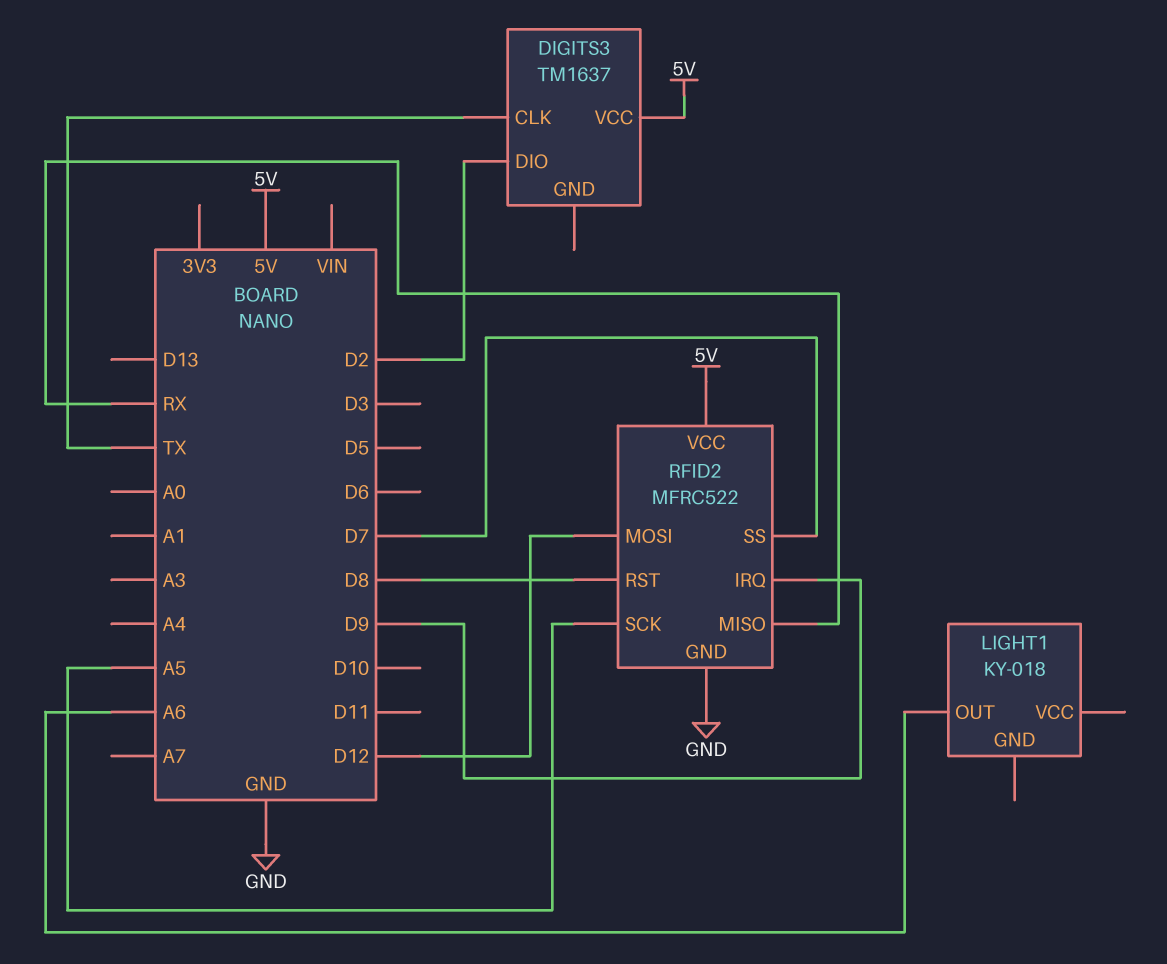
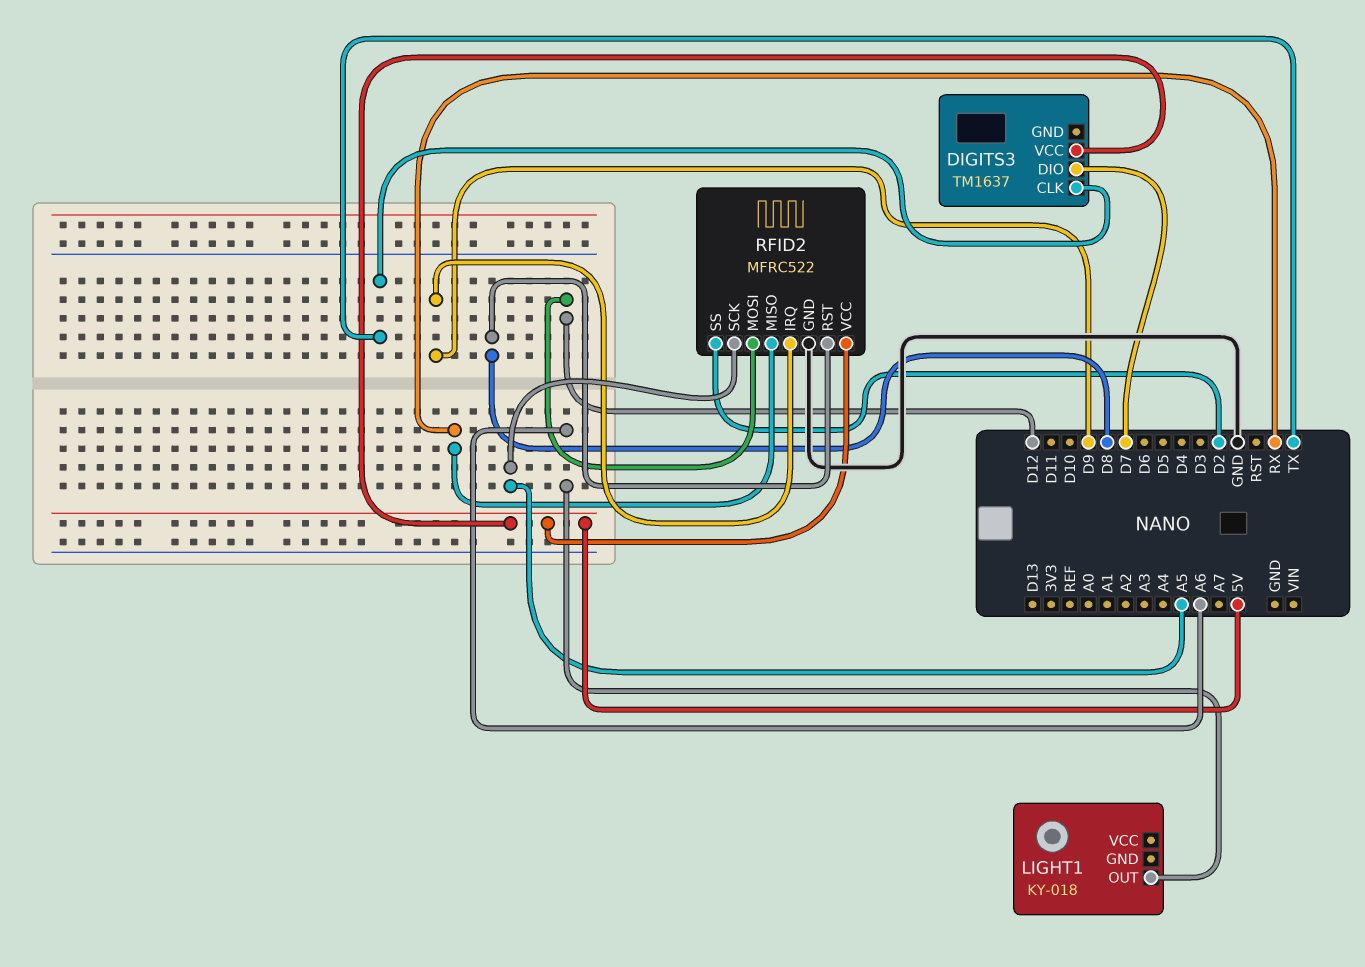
DIGITS3 pin DIO: D2 -> D7
RFID2 pin SS: D7 -> D2

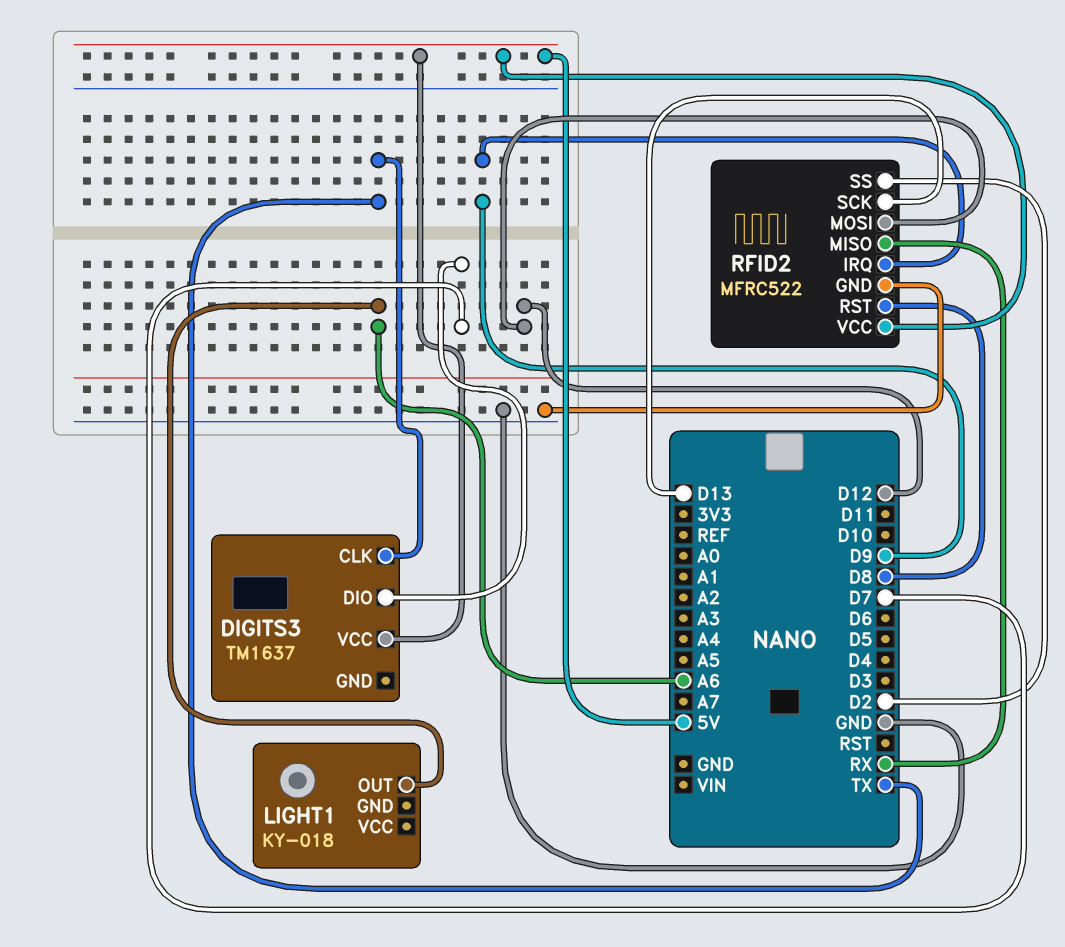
RFID2 pin SCK: A5 -> D13

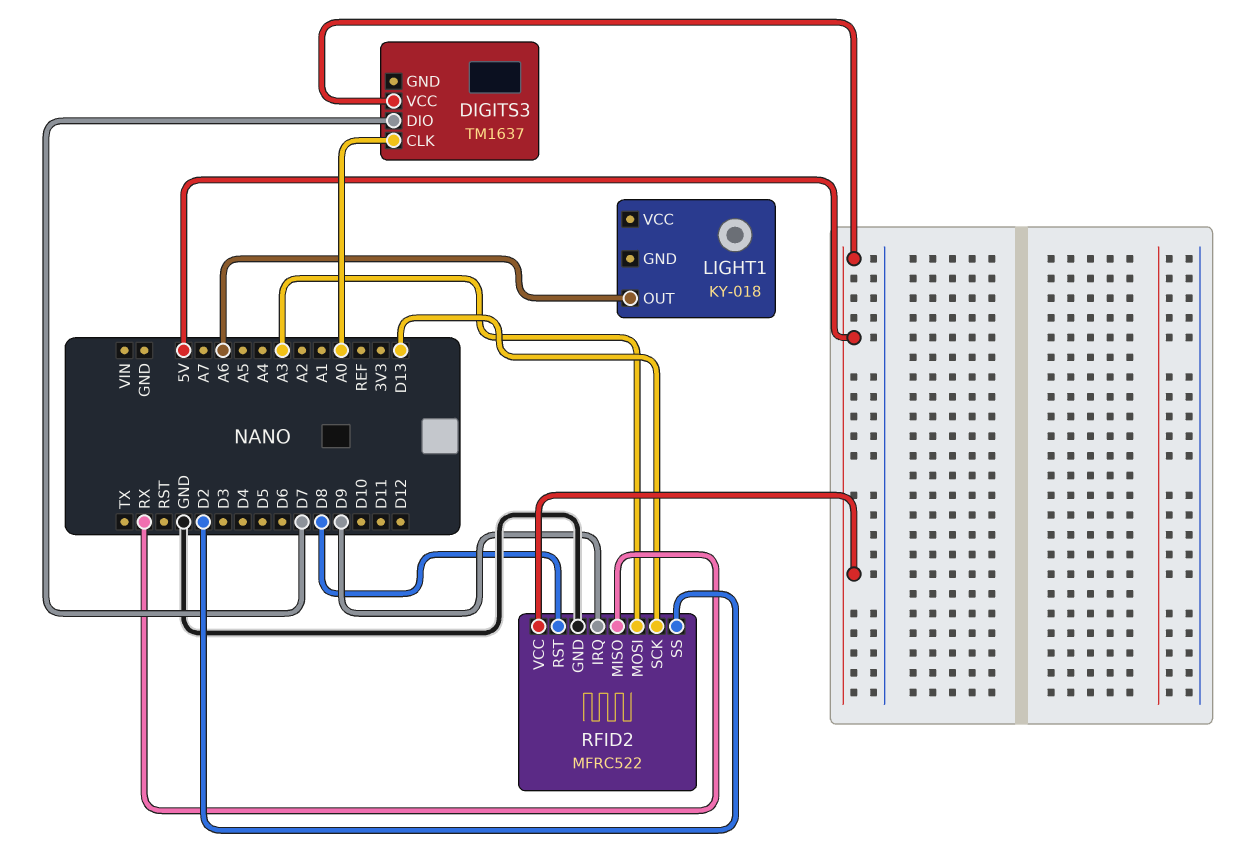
DIGITS3 pin CLK: TX -> A0
RFID2 pin MOSI: D12 -> A3

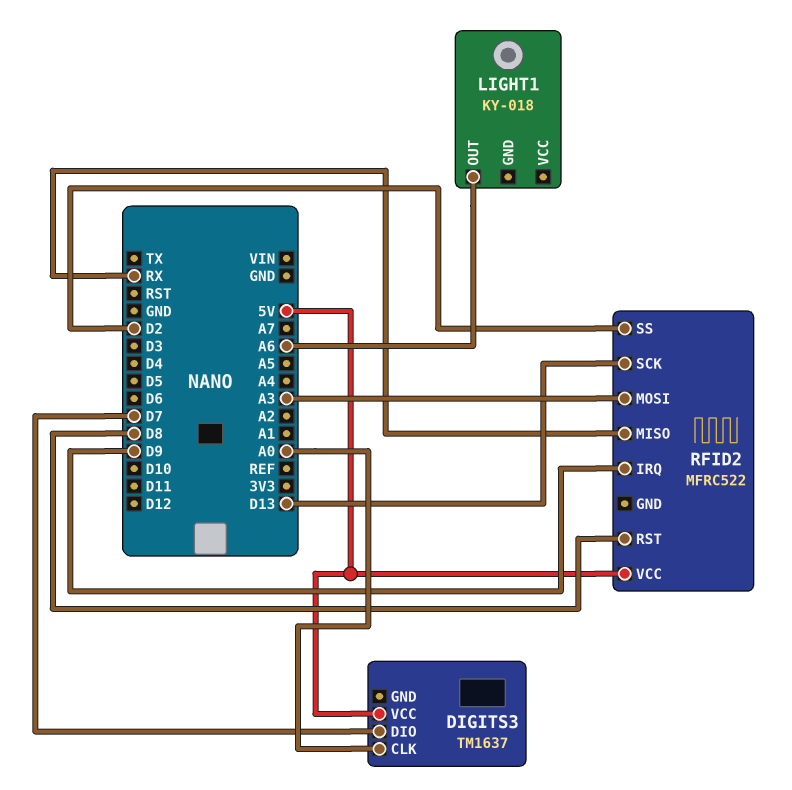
RFID2 pin GND: GND -> none

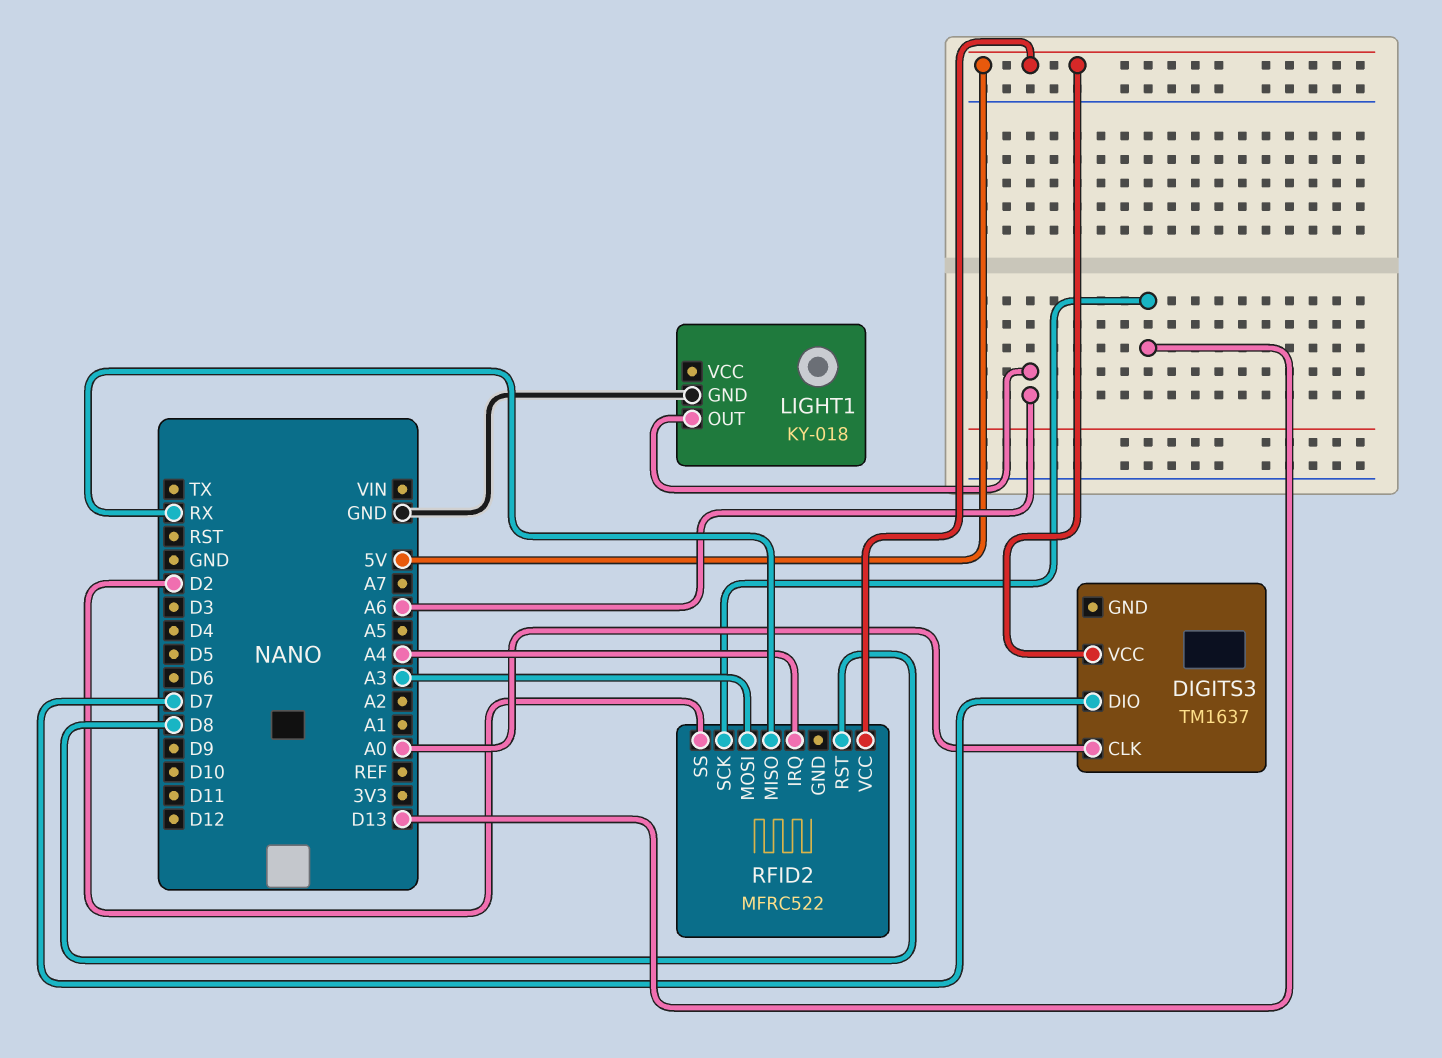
LIGHT1 pin GND: none -> GND
RFID2 pin IRQ: D9 -> A4

